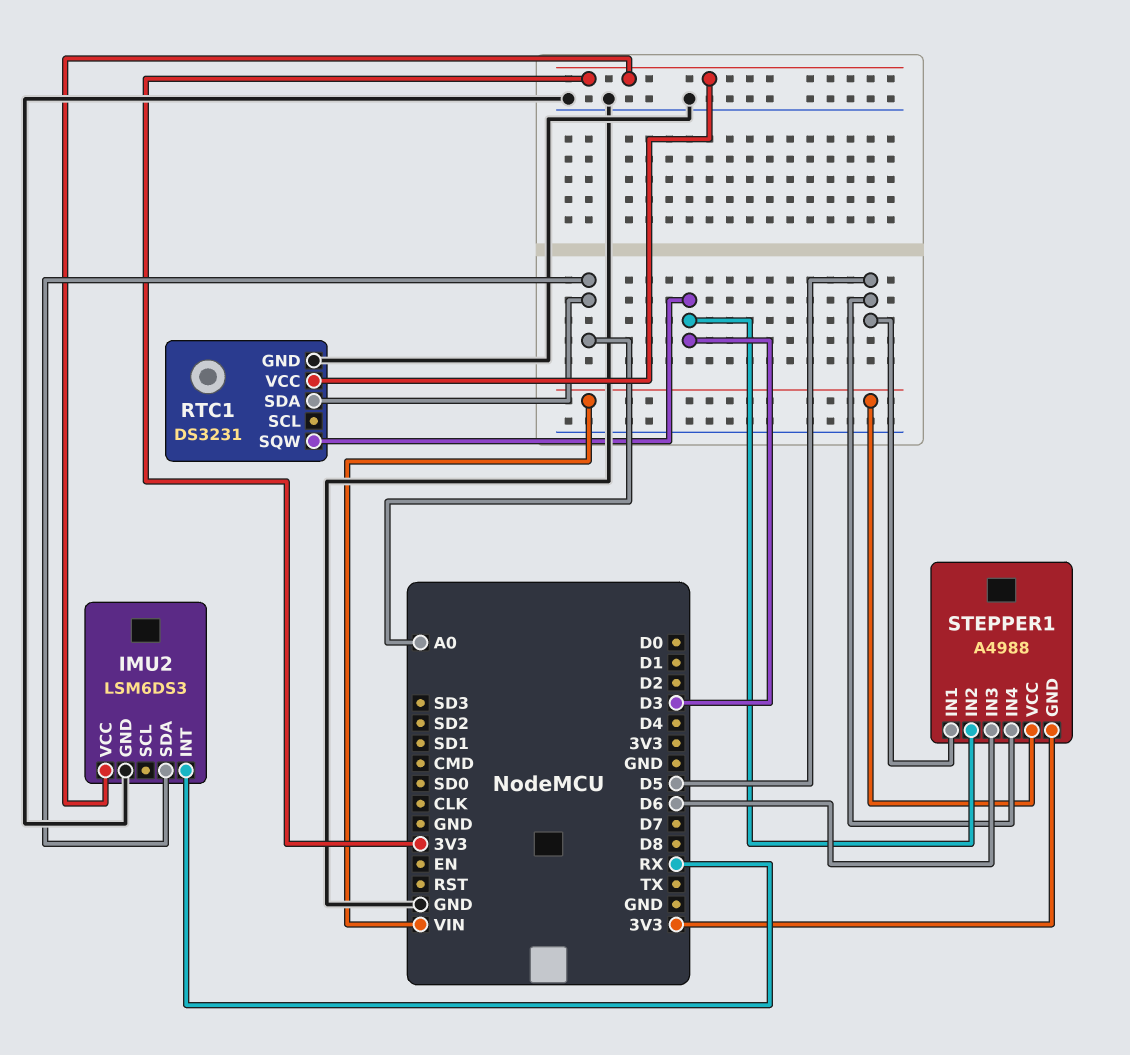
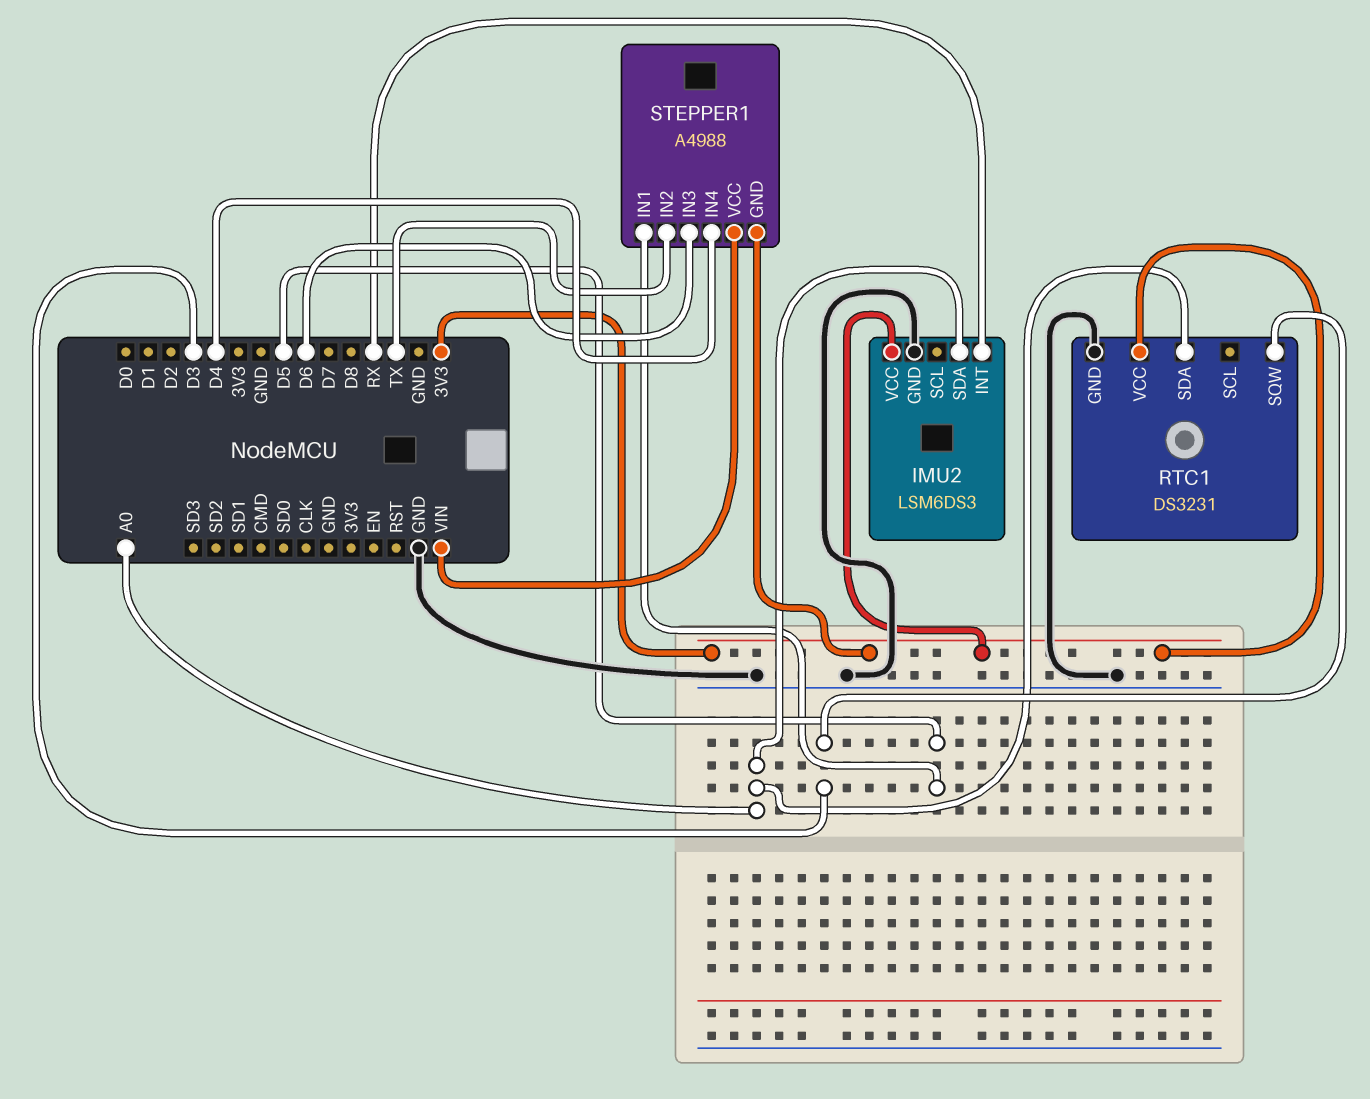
STEPPER1 pin IN2: D3 -> TX
STEPPER1 pin IN4: D5 -> D4

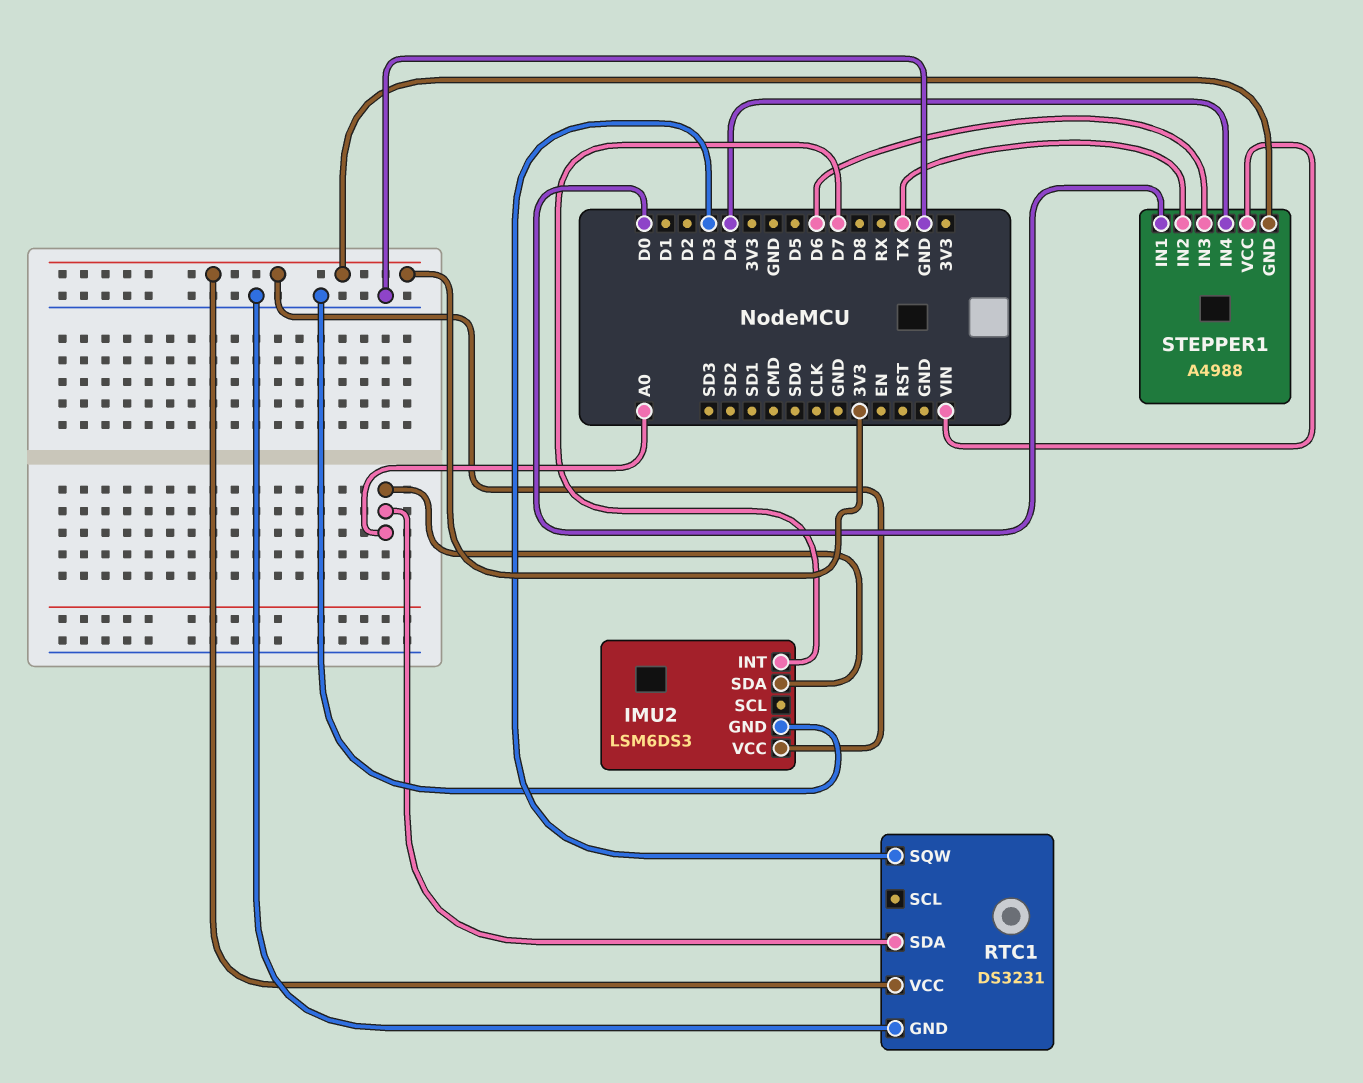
IMU2 pin INT: RX -> D7
STEPPER1 pin IN1: D5 -> D0

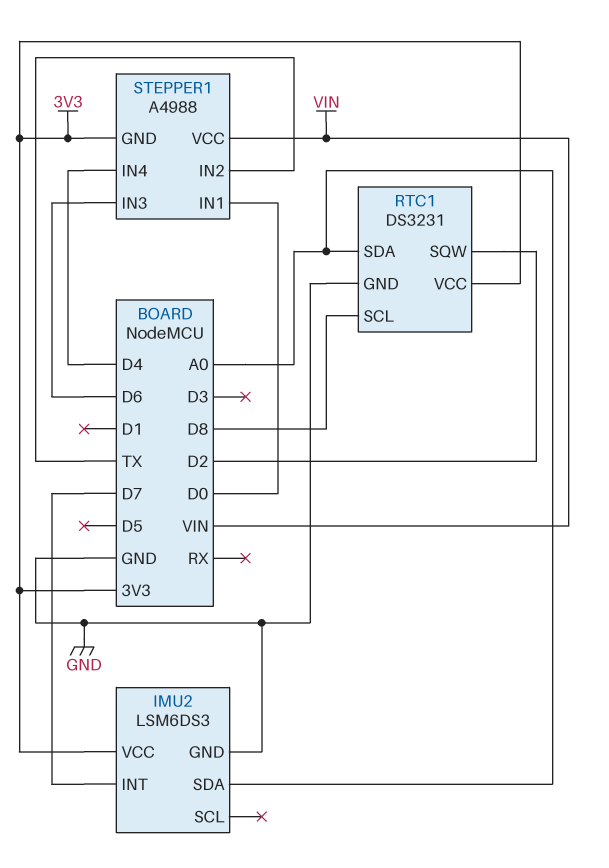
RTC1 pin SCL: none -> D8
RTC1 pin SQW: D3 -> D2

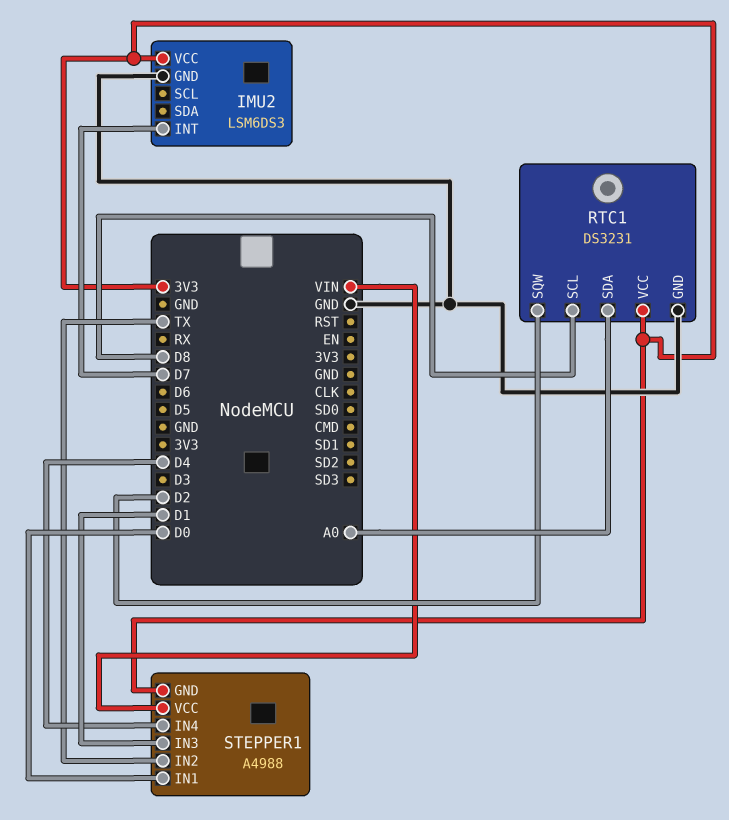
IMU2 pin SDA: A0 -> none
STEPPER1 pin IN3: D6 -> D1

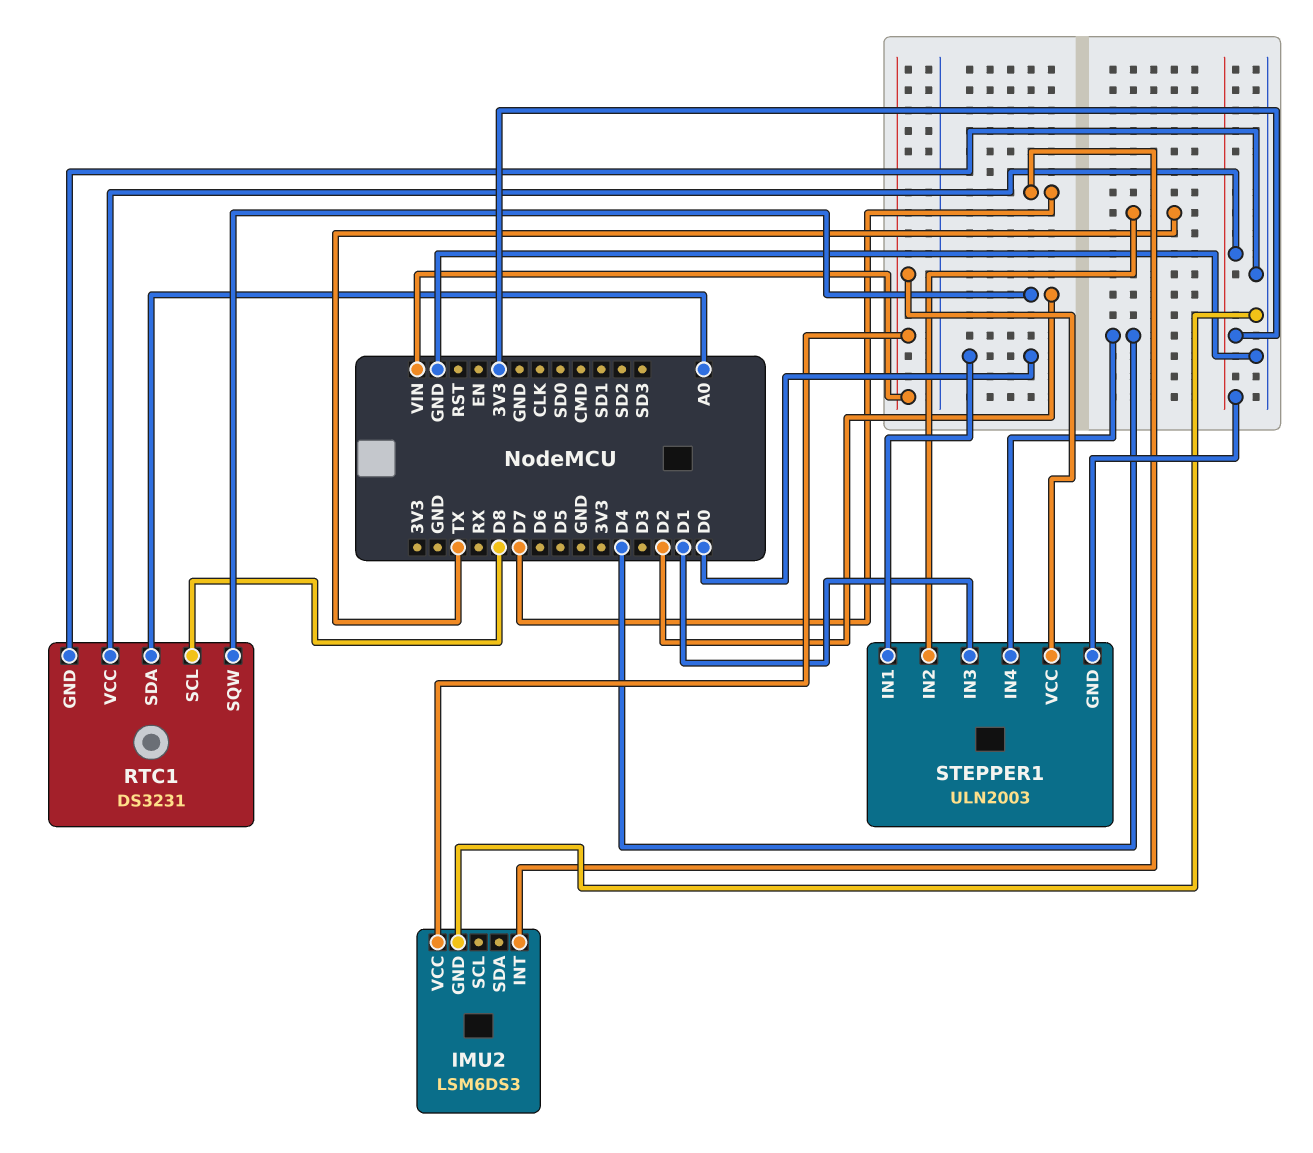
IMU2 pin VCC: 3V3 -> VIN
STEPPER1: A4988 -> ULN2003

